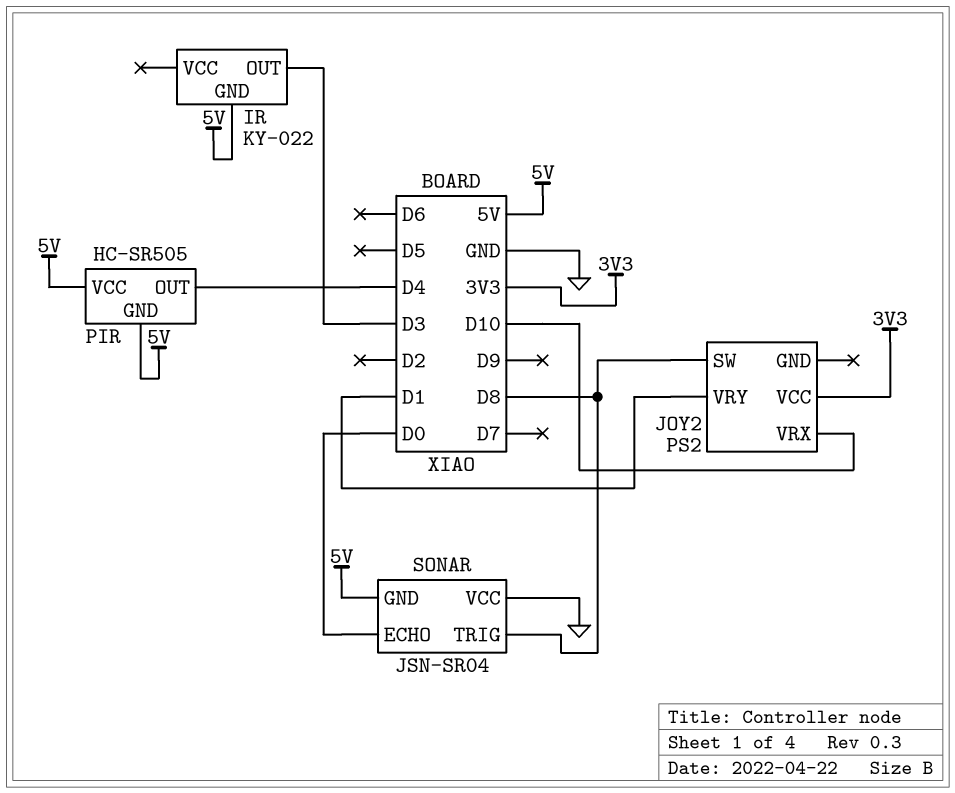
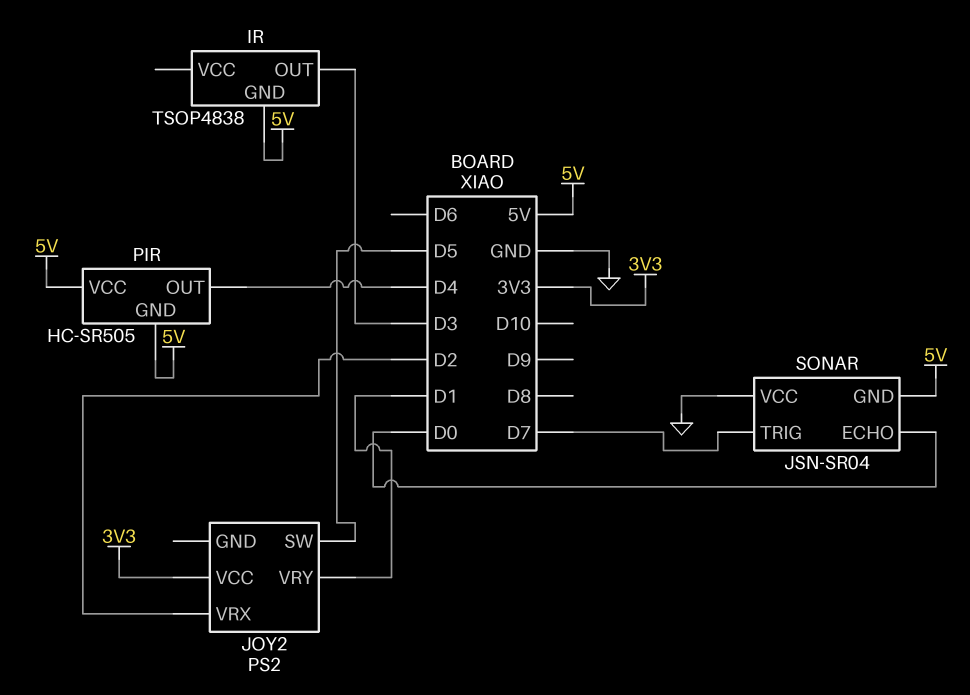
IR: KY-022 -> TSOP4838
JOY2 pin SW: D8 -> D5
JOY2 pin VRX: D10 -> D2
SONAR pin TRIG: D8 -> D7

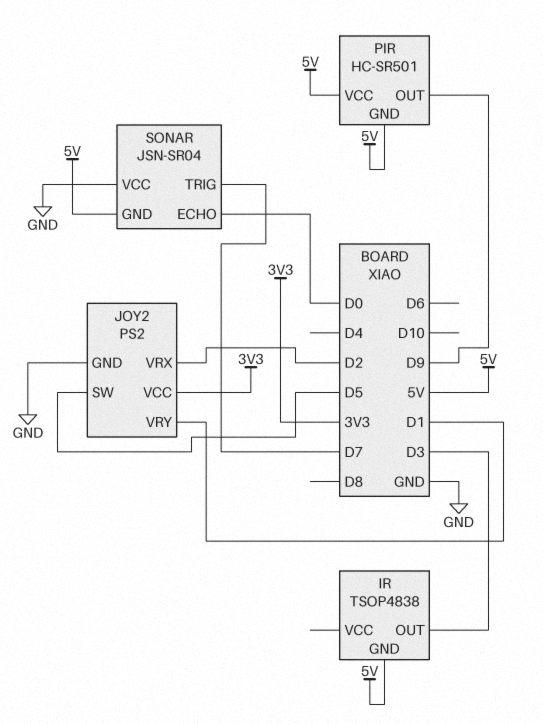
JOY2 pin GND: none -> GND
PIR: HC-SR505 -> HC-SR501
PIR pin OUT: D4 -> D9

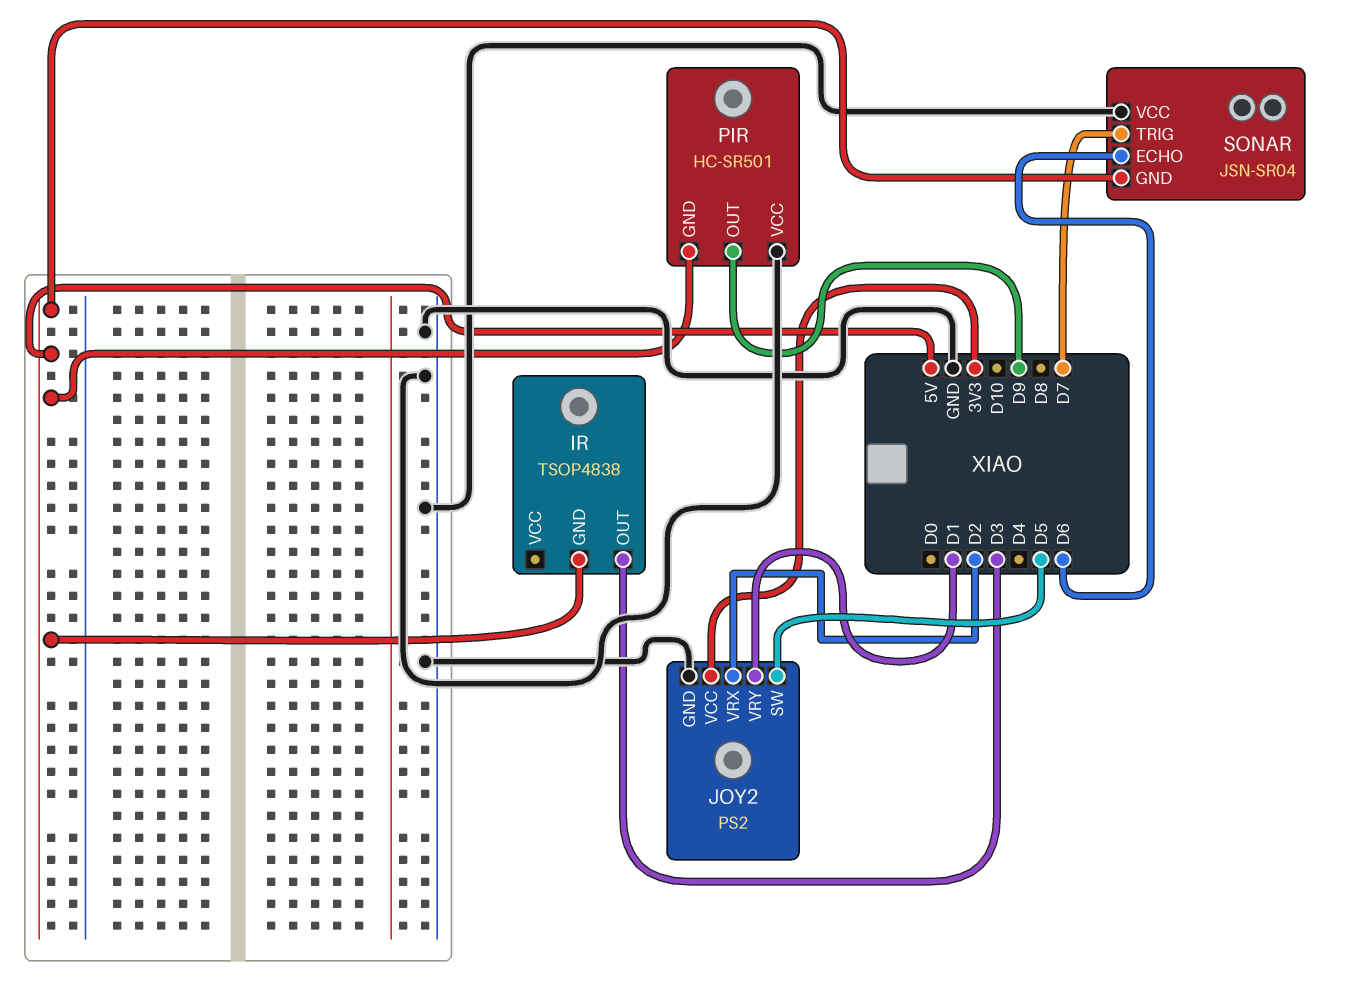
PIR pin VCC: 5V -> GND
SONAR pin ECHO: D0 -> D6

